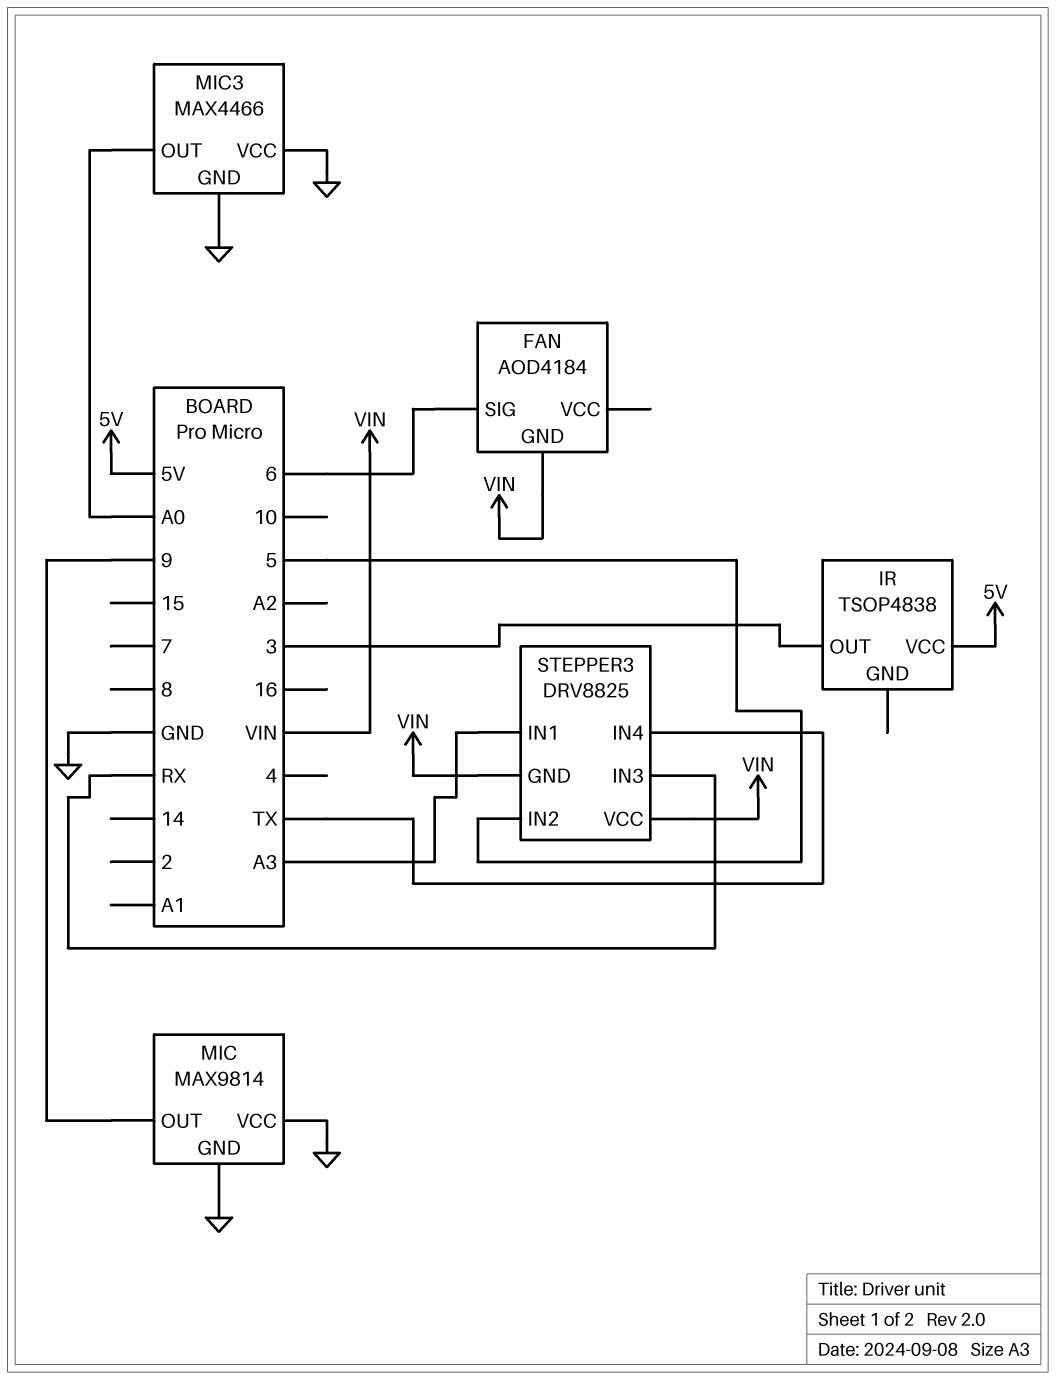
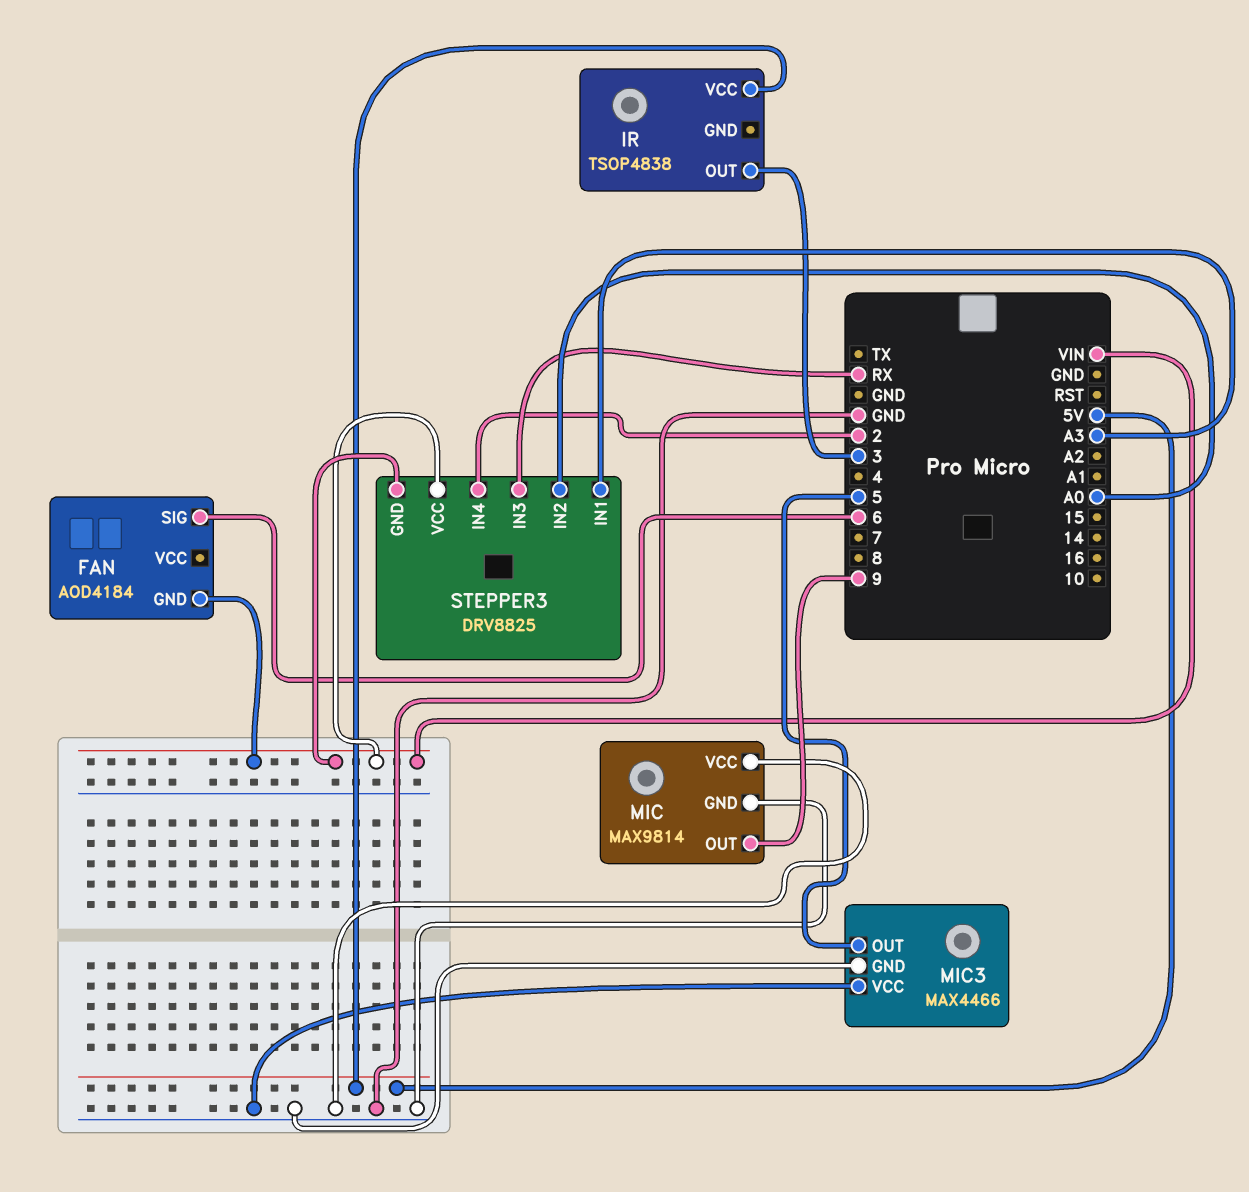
MIC3 pin OUT: A0 -> 5
STEPPER3 pin IN2: 5 -> A0
STEPPER3 pin IN4: TX -> 2

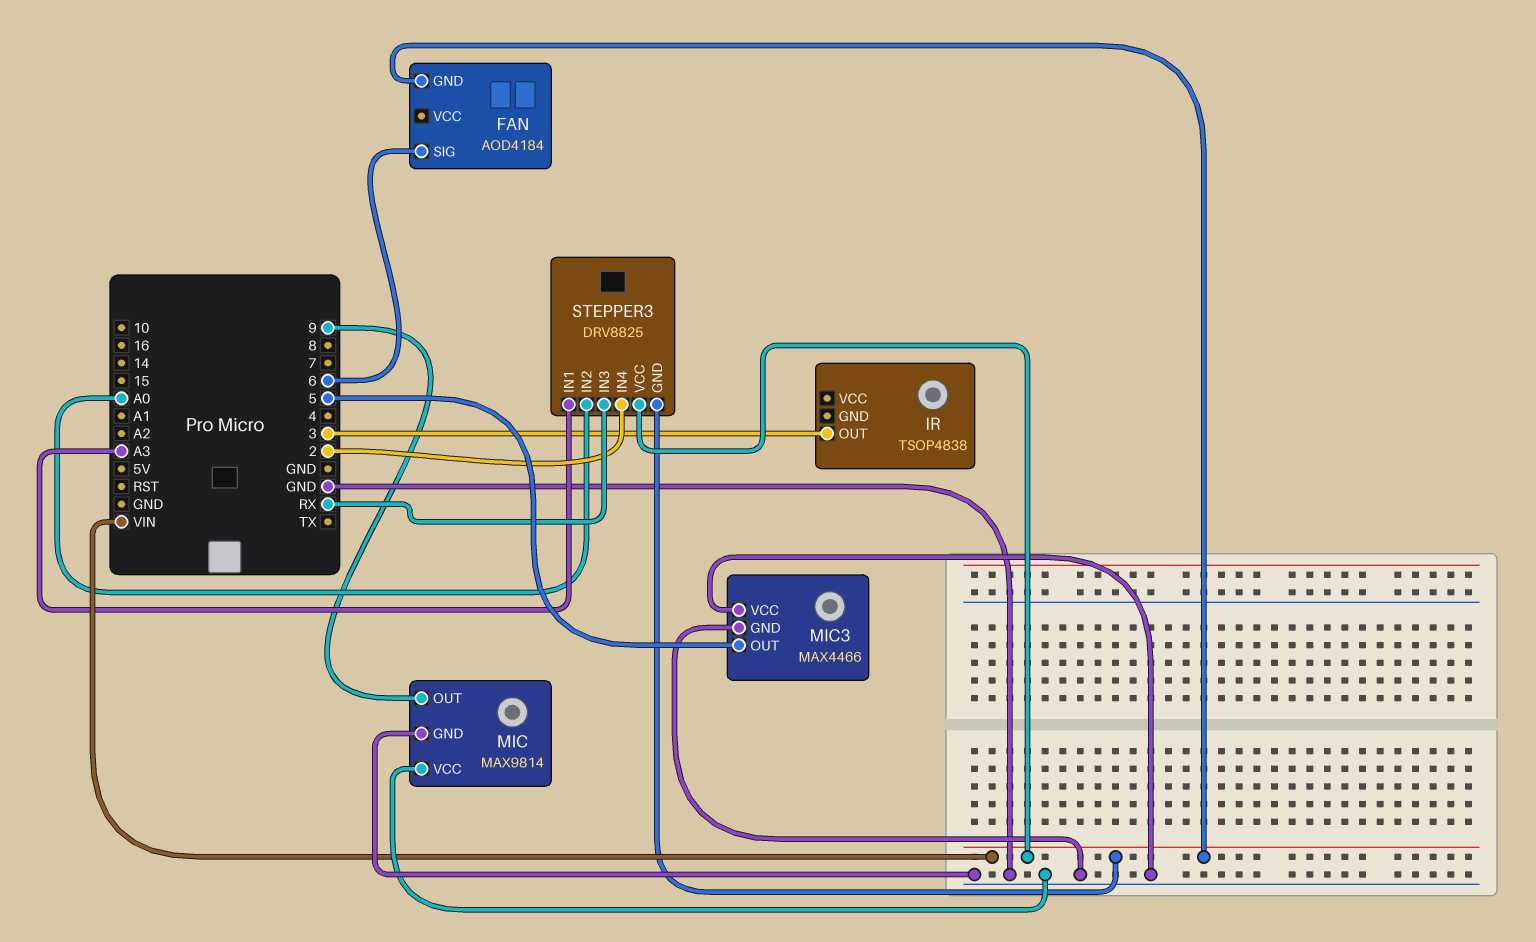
IR pin VCC: 5V -> none

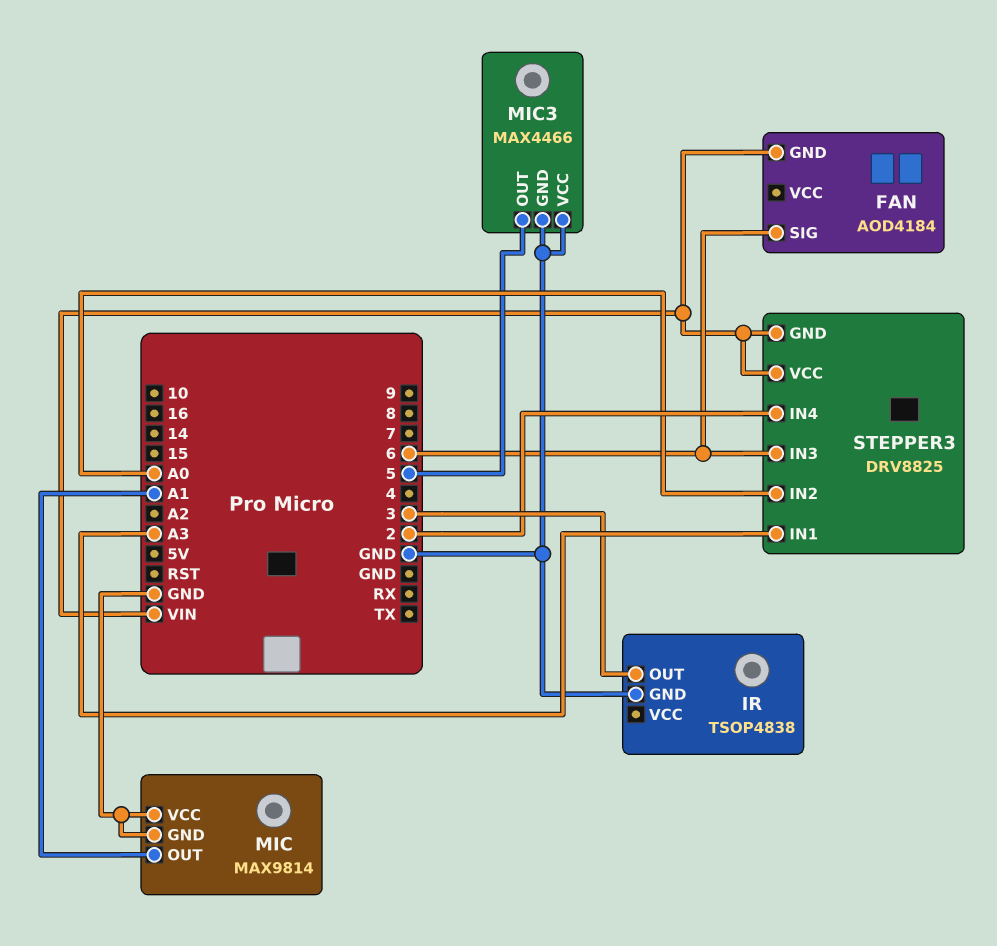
IR pin GND: none -> GND
MIC pin OUT: 9 -> A1
STEPPER3 pin IN3: RX -> 6

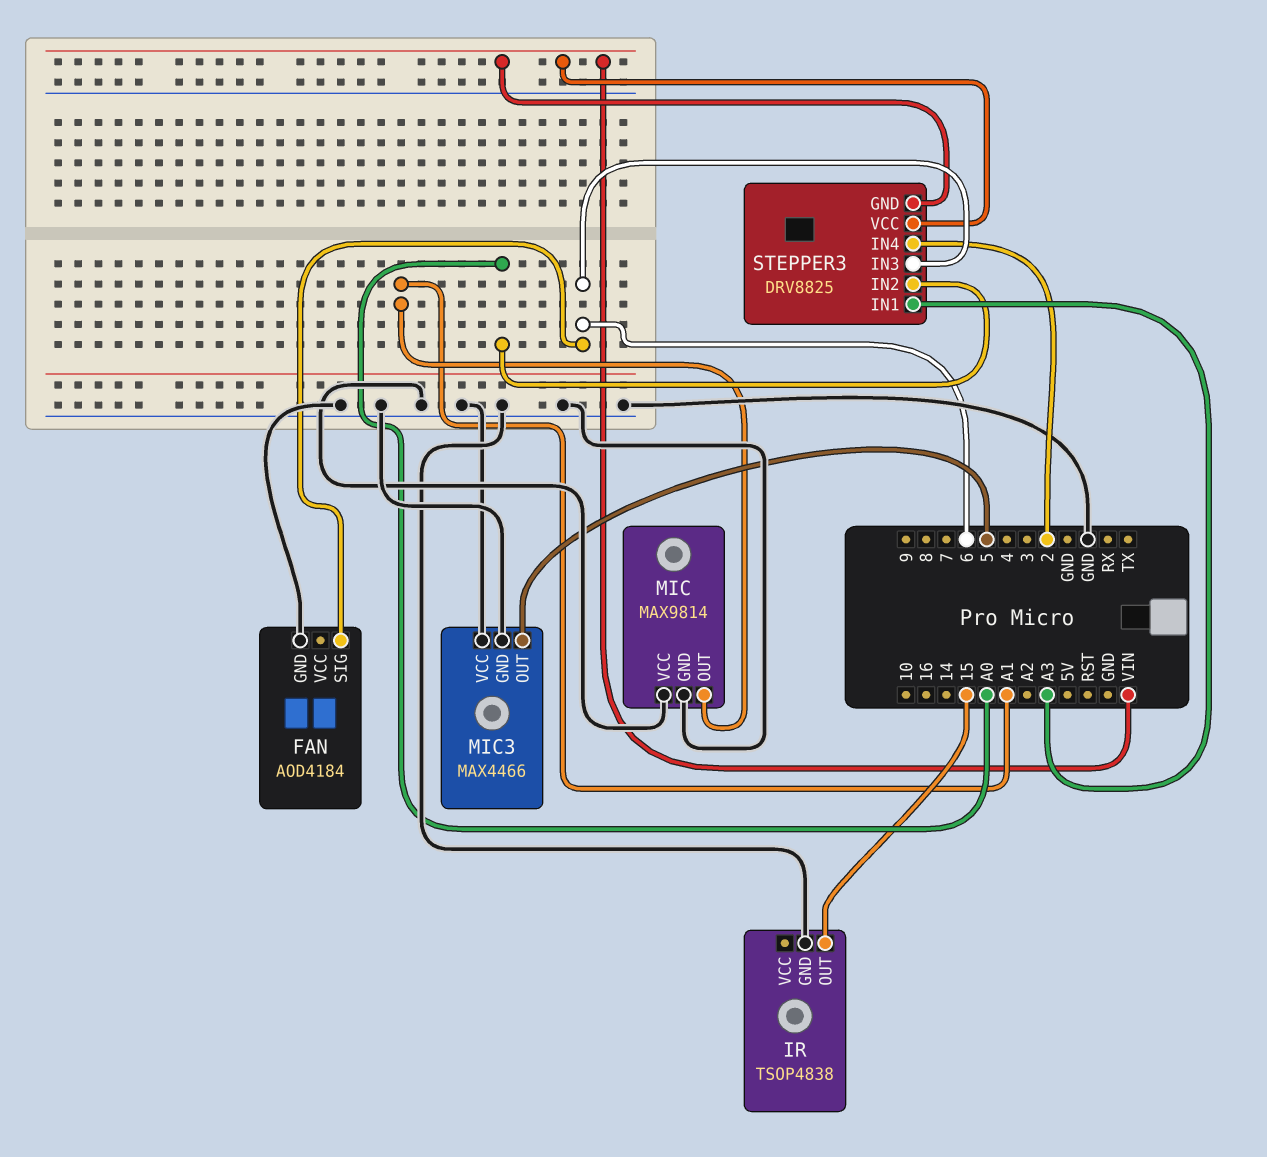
FAN pin GND: VIN -> GND
IR pin OUT: 3 -> 15

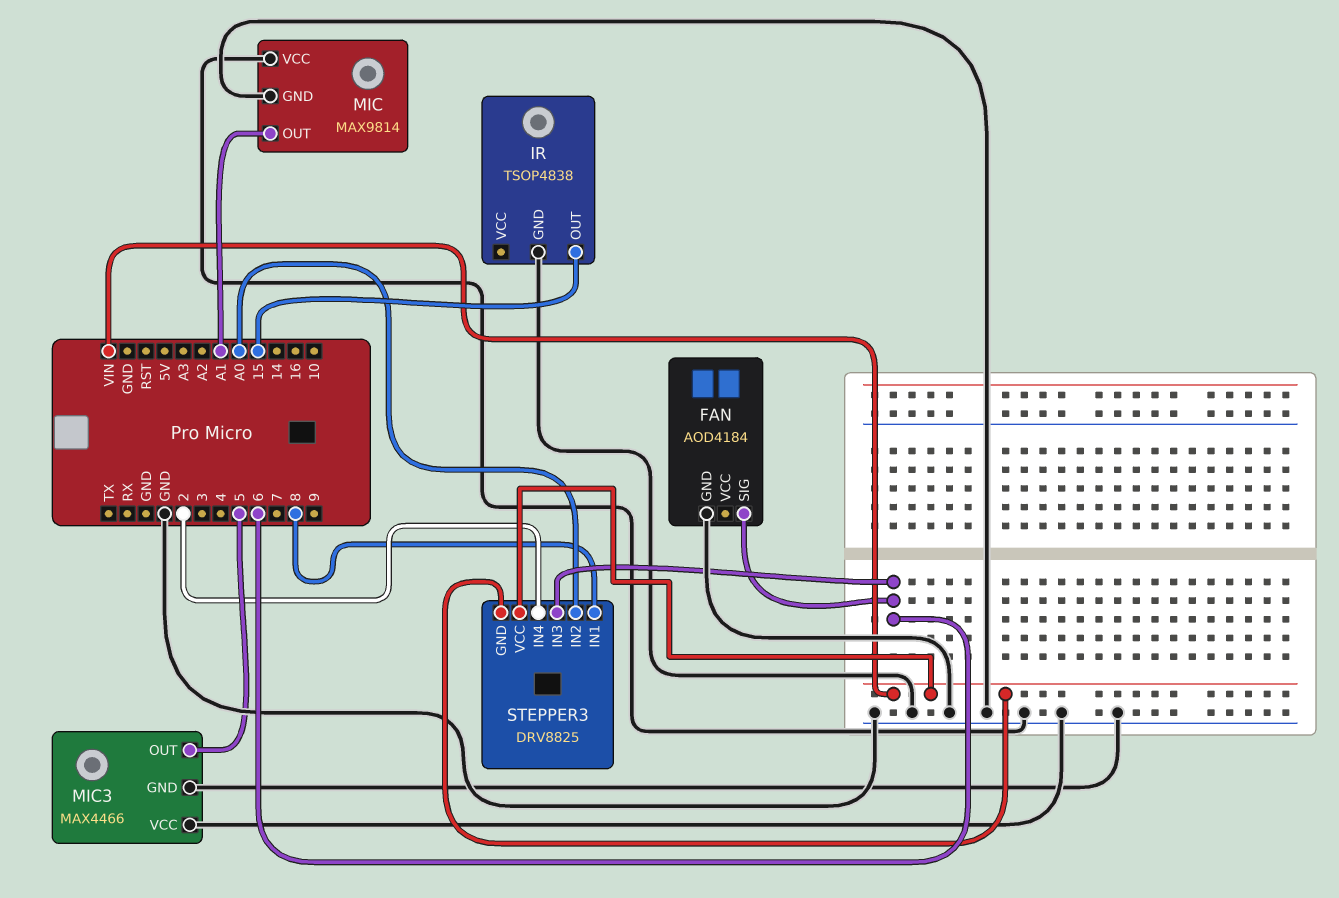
STEPPER3 pin IN1: A3 -> 8

